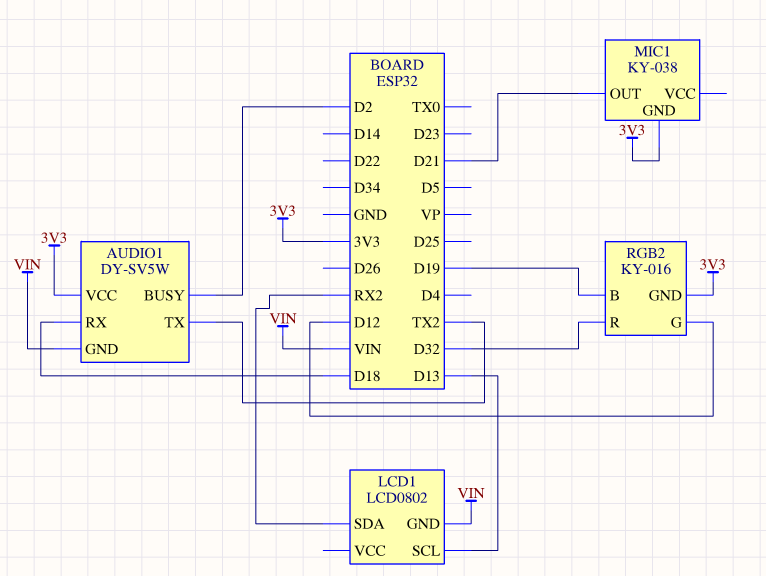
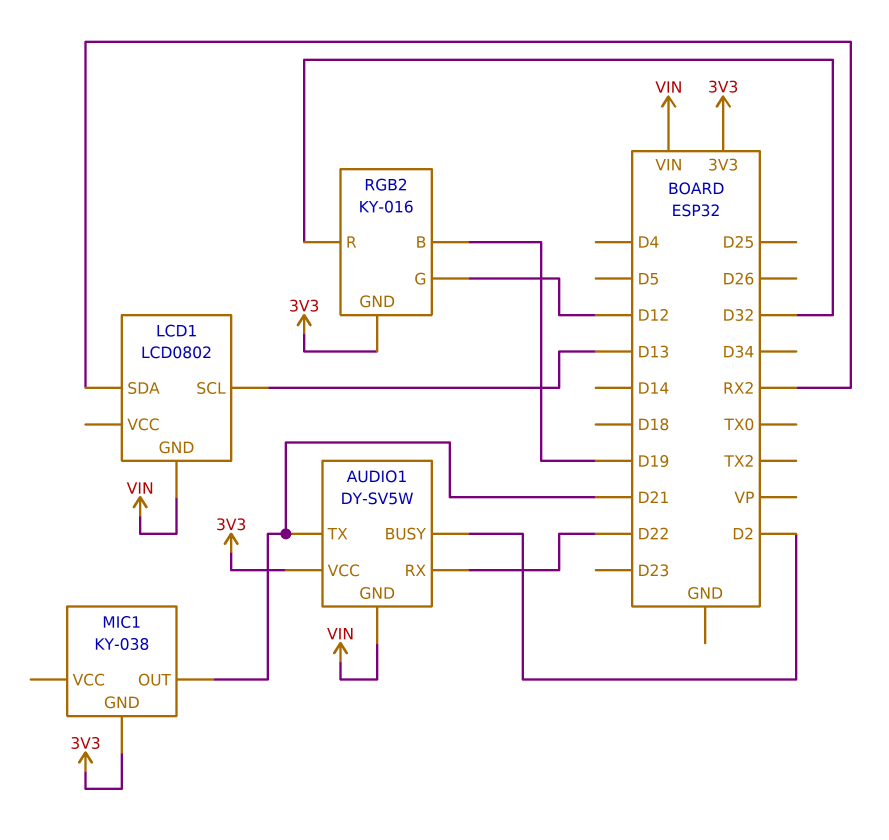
AUDIO1 pin RX: D18 -> D22
AUDIO1 pin TX: TX2 -> D21

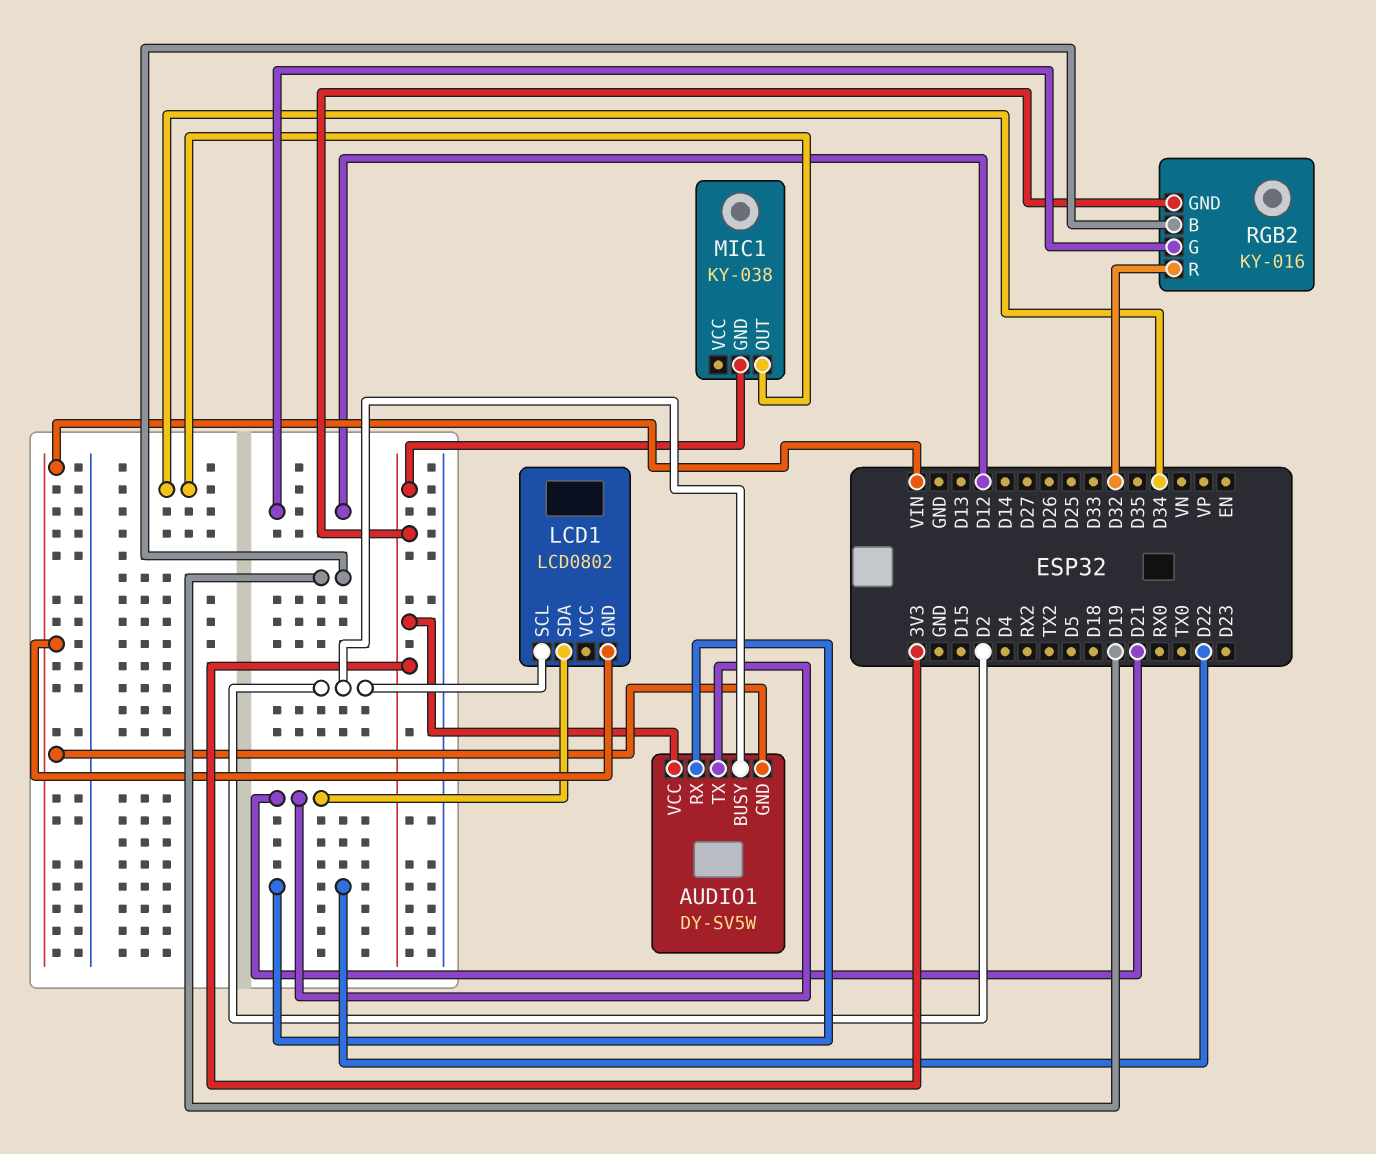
LCD1 pin SCL: D13 -> D2
LCD1 pin SDA: RX2 -> D21
MIC1 pin OUT: D21 -> D34

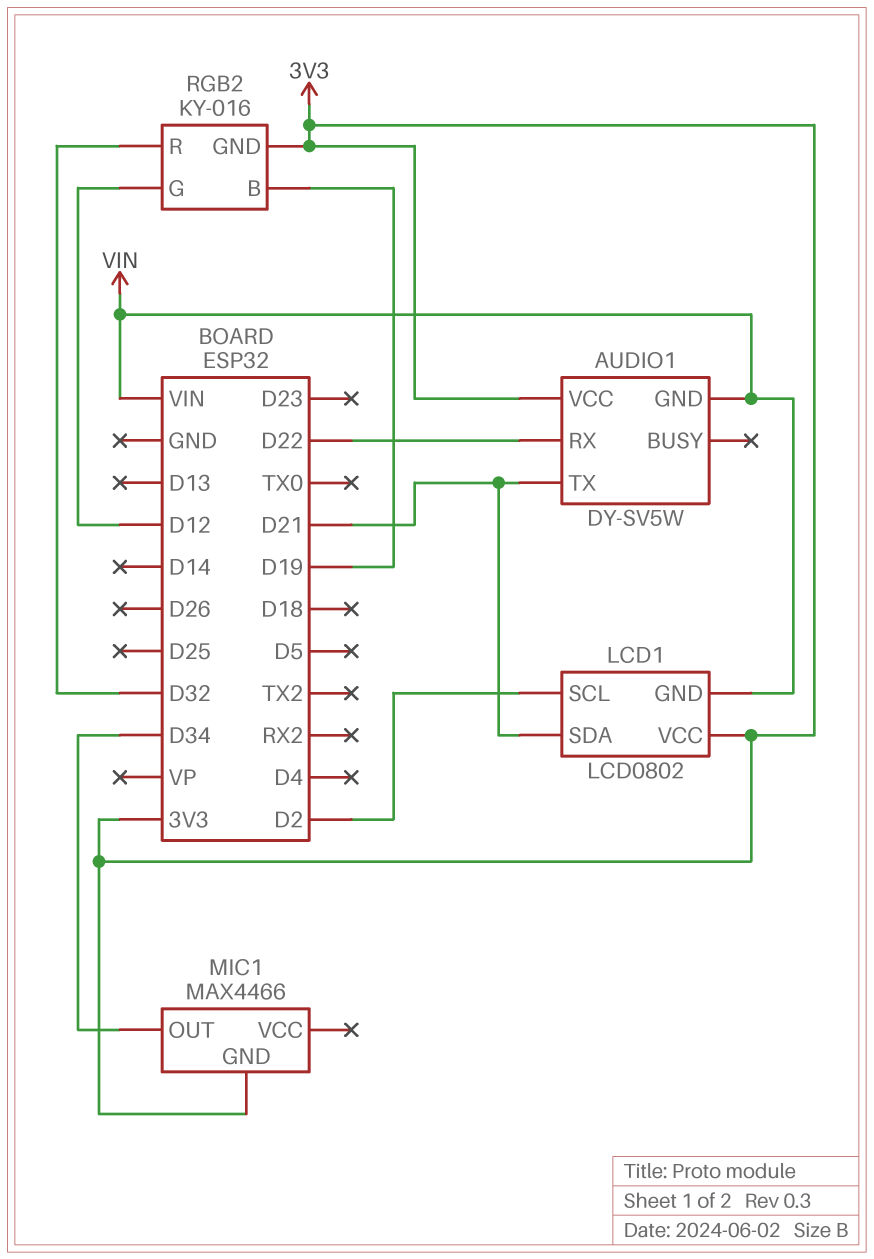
AUDIO1 pin BUSY: D2 -> none
LCD1 pin VCC: none -> 3V3
MIC1: KY-038 -> MAX4466

